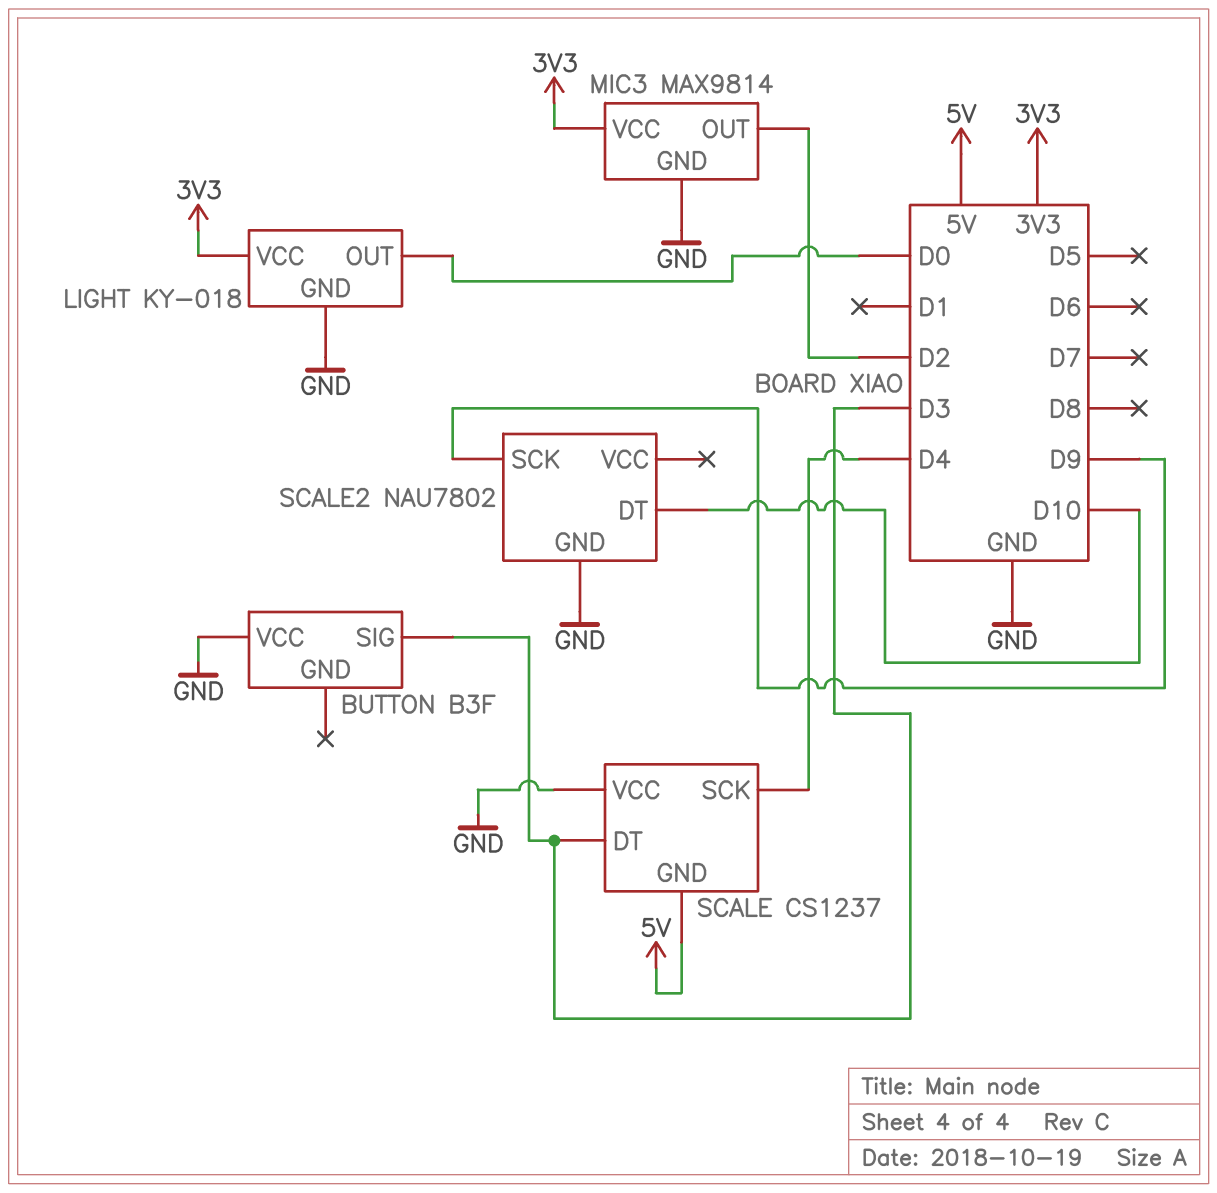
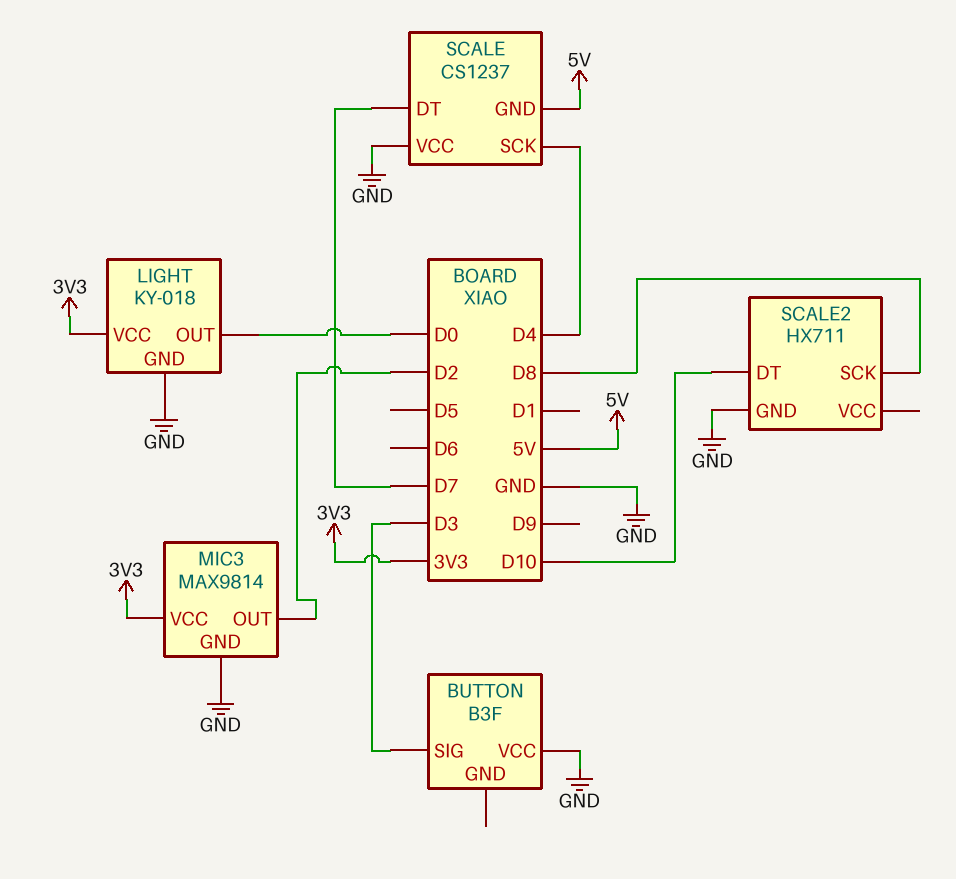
SCALE pin DT: D3 -> D7
SCALE2: NAU7802 -> HX711
SCALE2 pin SCK: D9 -> D8

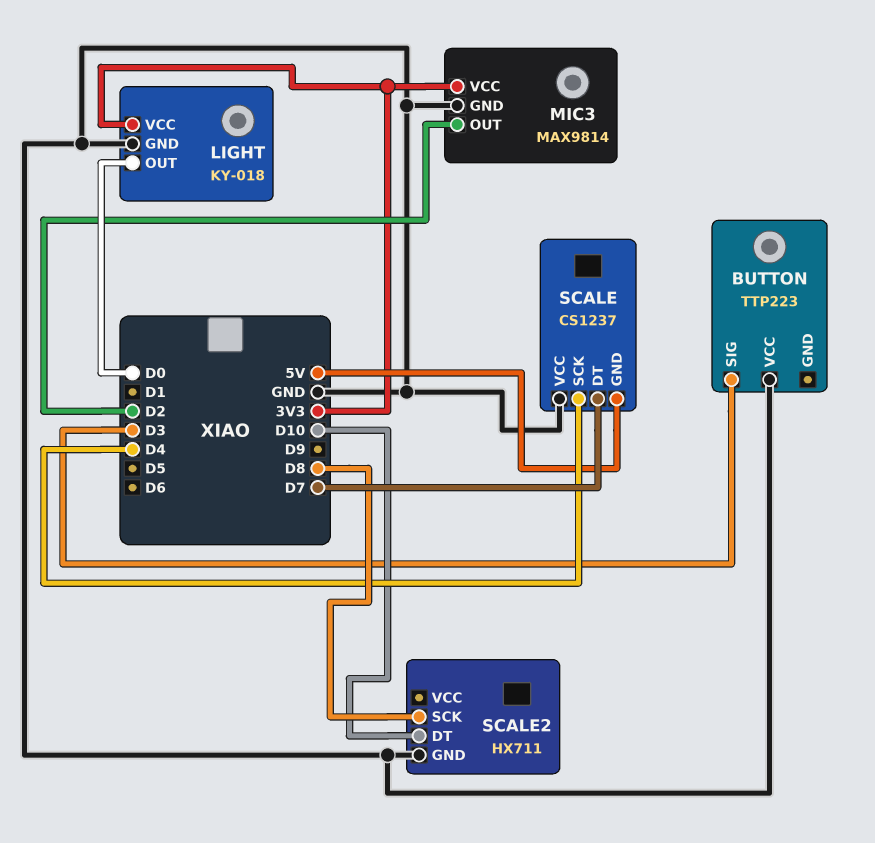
BUTTON: B3F -> TTP223

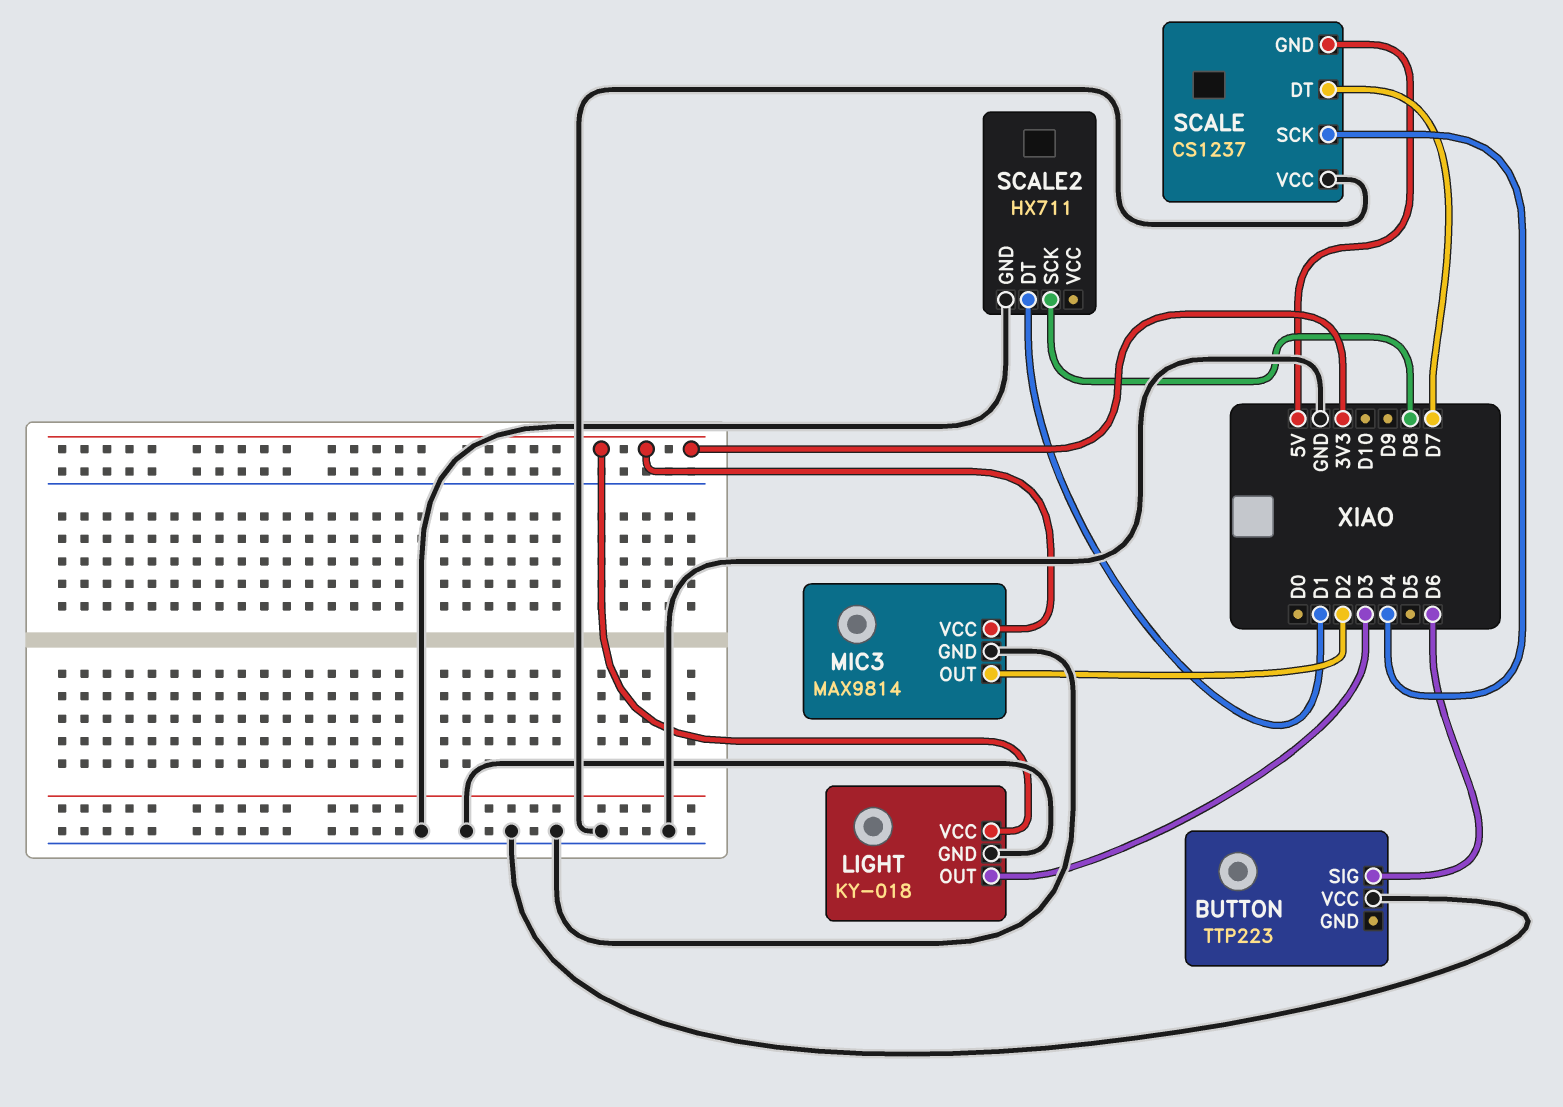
BUTTON pin SIG: D3 -> D6
LIGHT pin OUT: D0 -> D3
SCALE2 pin DT: D10 -> D1

